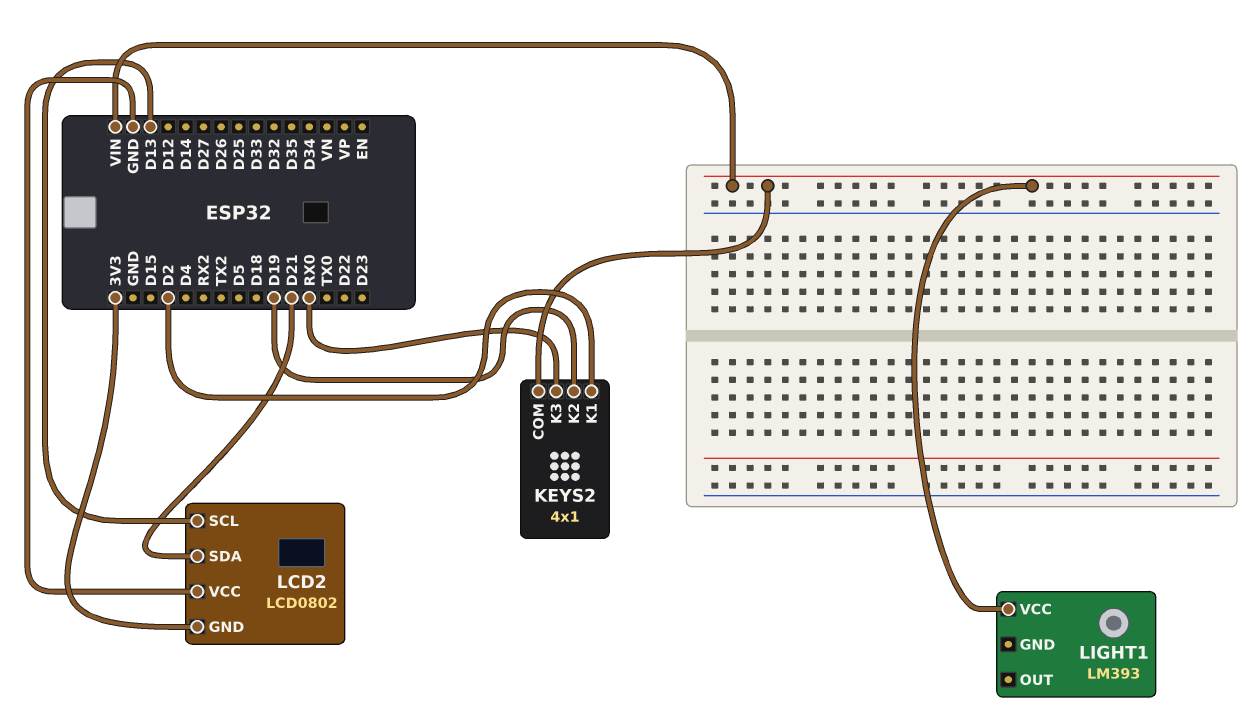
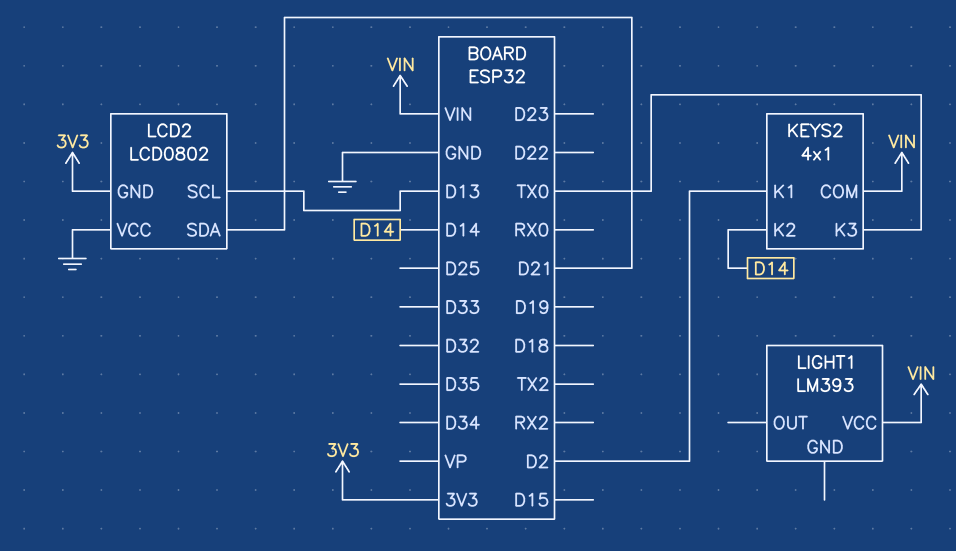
KEYS2 pin K2: D19 -> D14
KEYS2 pin K3: RX0 -> TX0

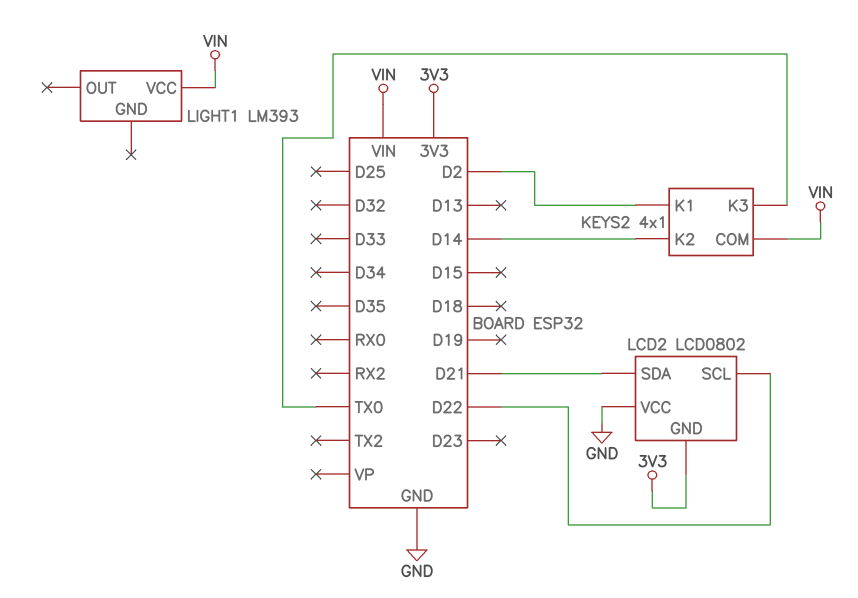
LCD2 pin SCL: D13 -> D22

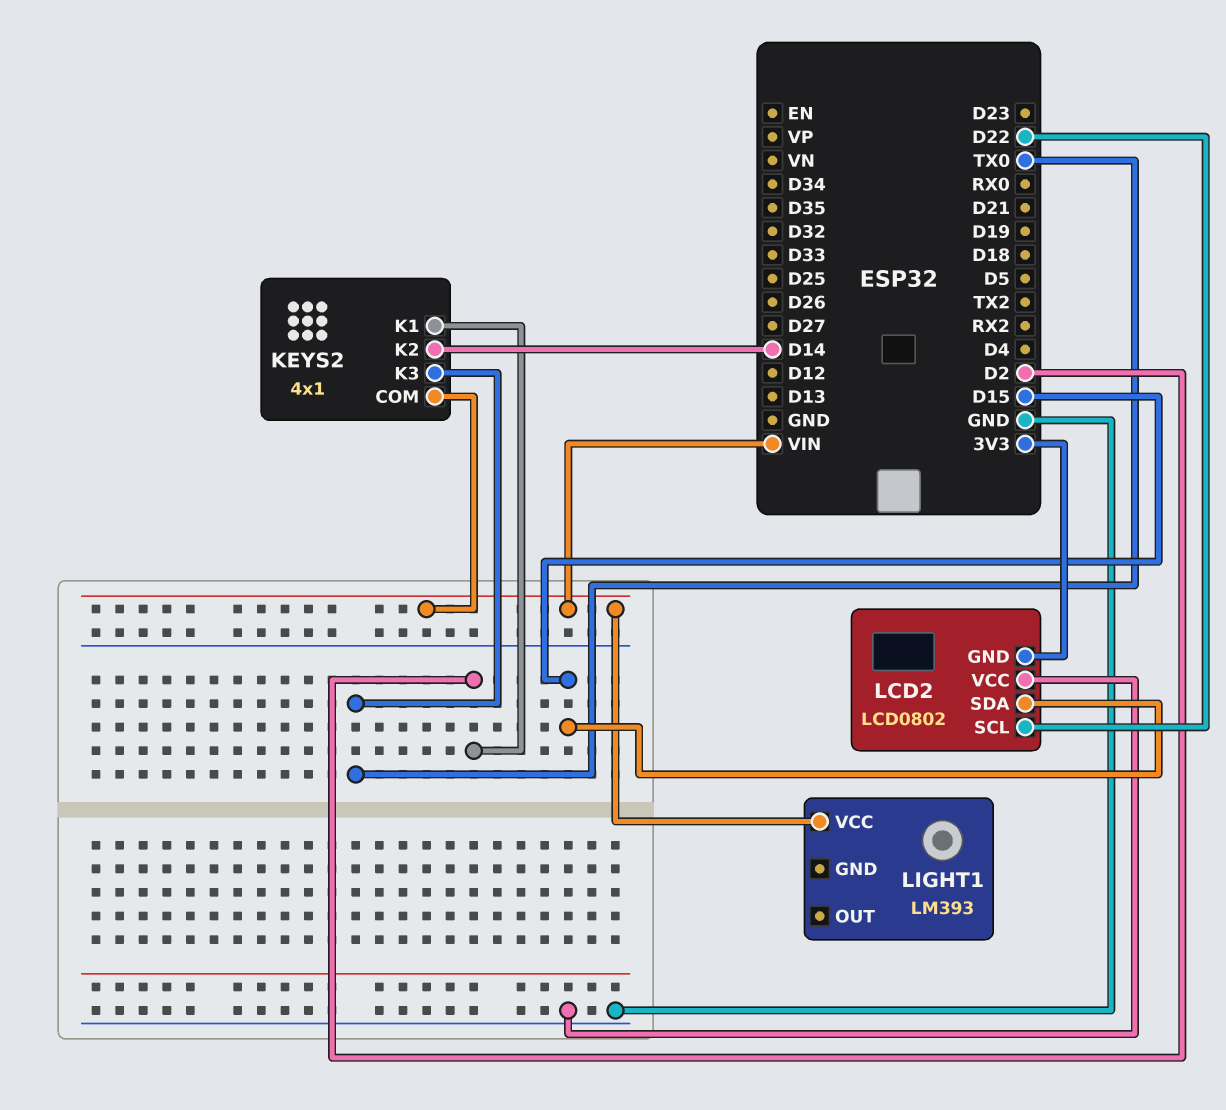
LCD2 pin SDA: D21 -> D15

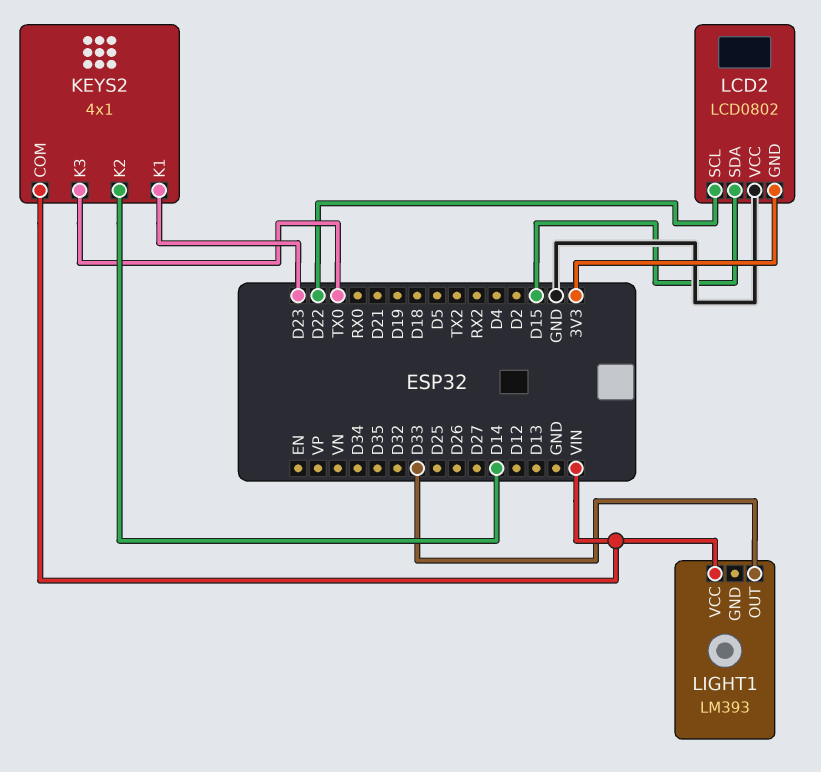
KEYS2 pin K1: D2 -> D23
LIGHT1 pin OUT: none -> D33

